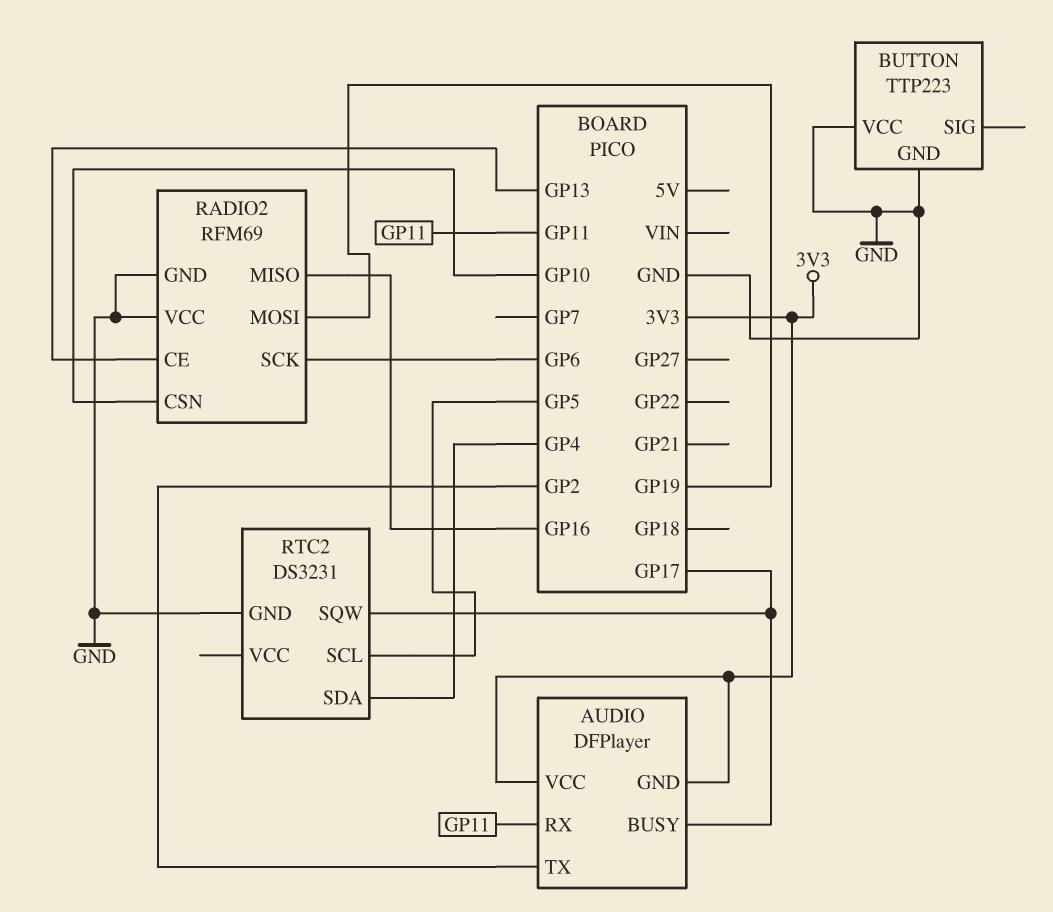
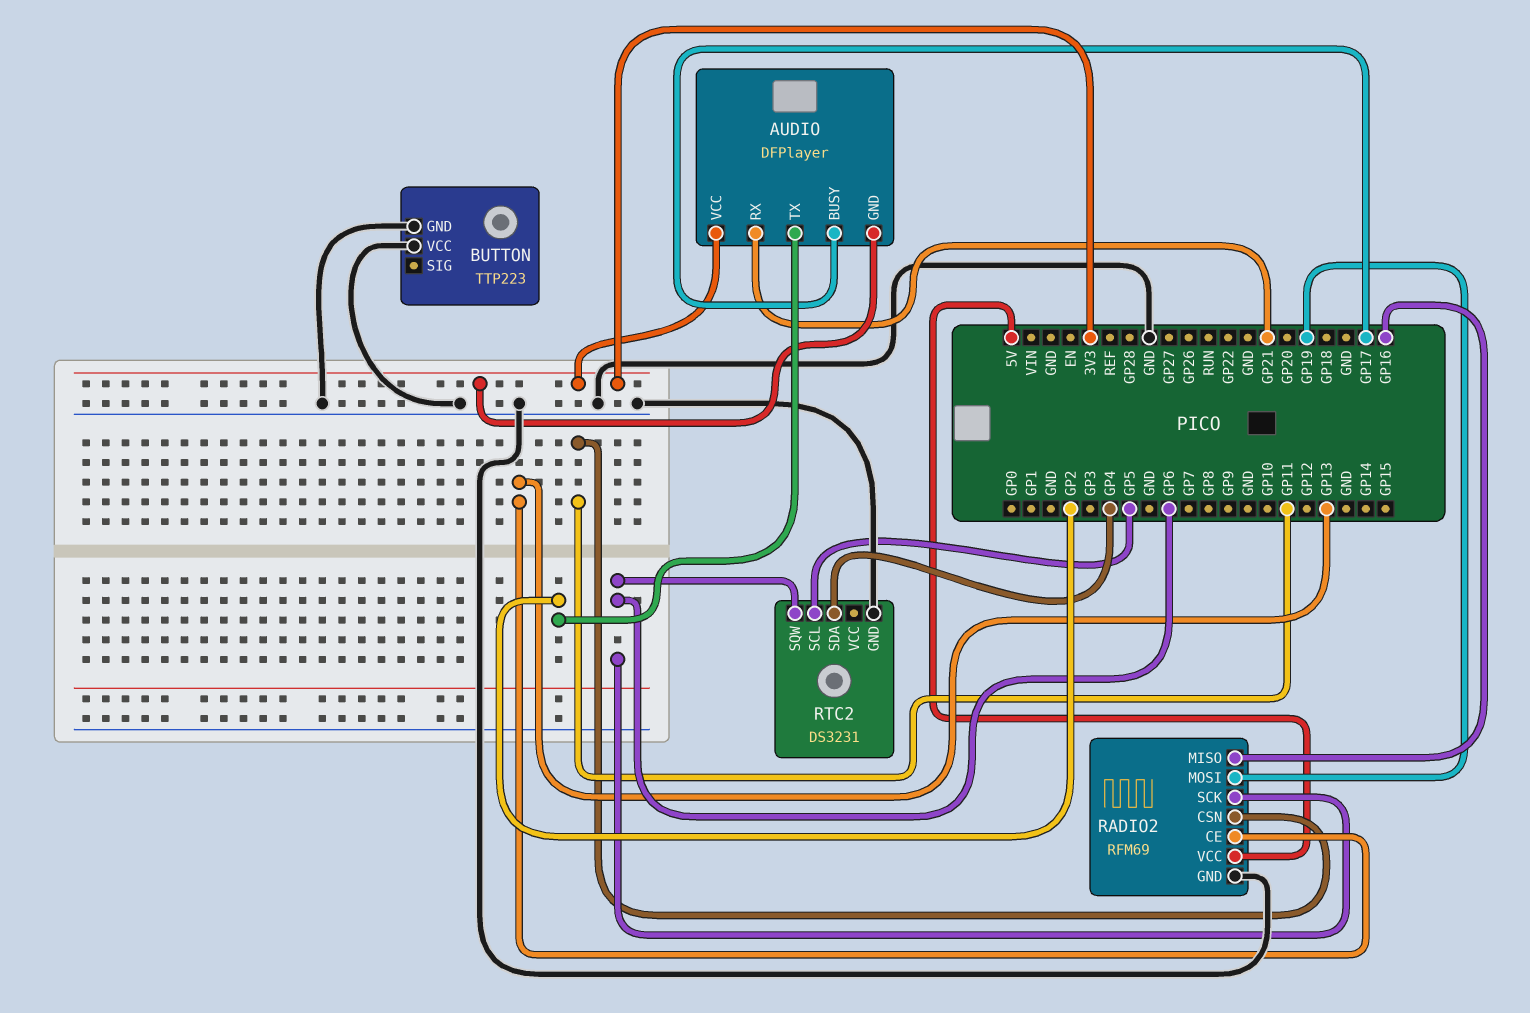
AUDIO pin RX: GP11 -> GP21
RADIO2 pin CSN: GP10 -> GP11
RADIO2 pin VCC: GND -> 5V
RTC2 pin SQW: GP17 -> GP6

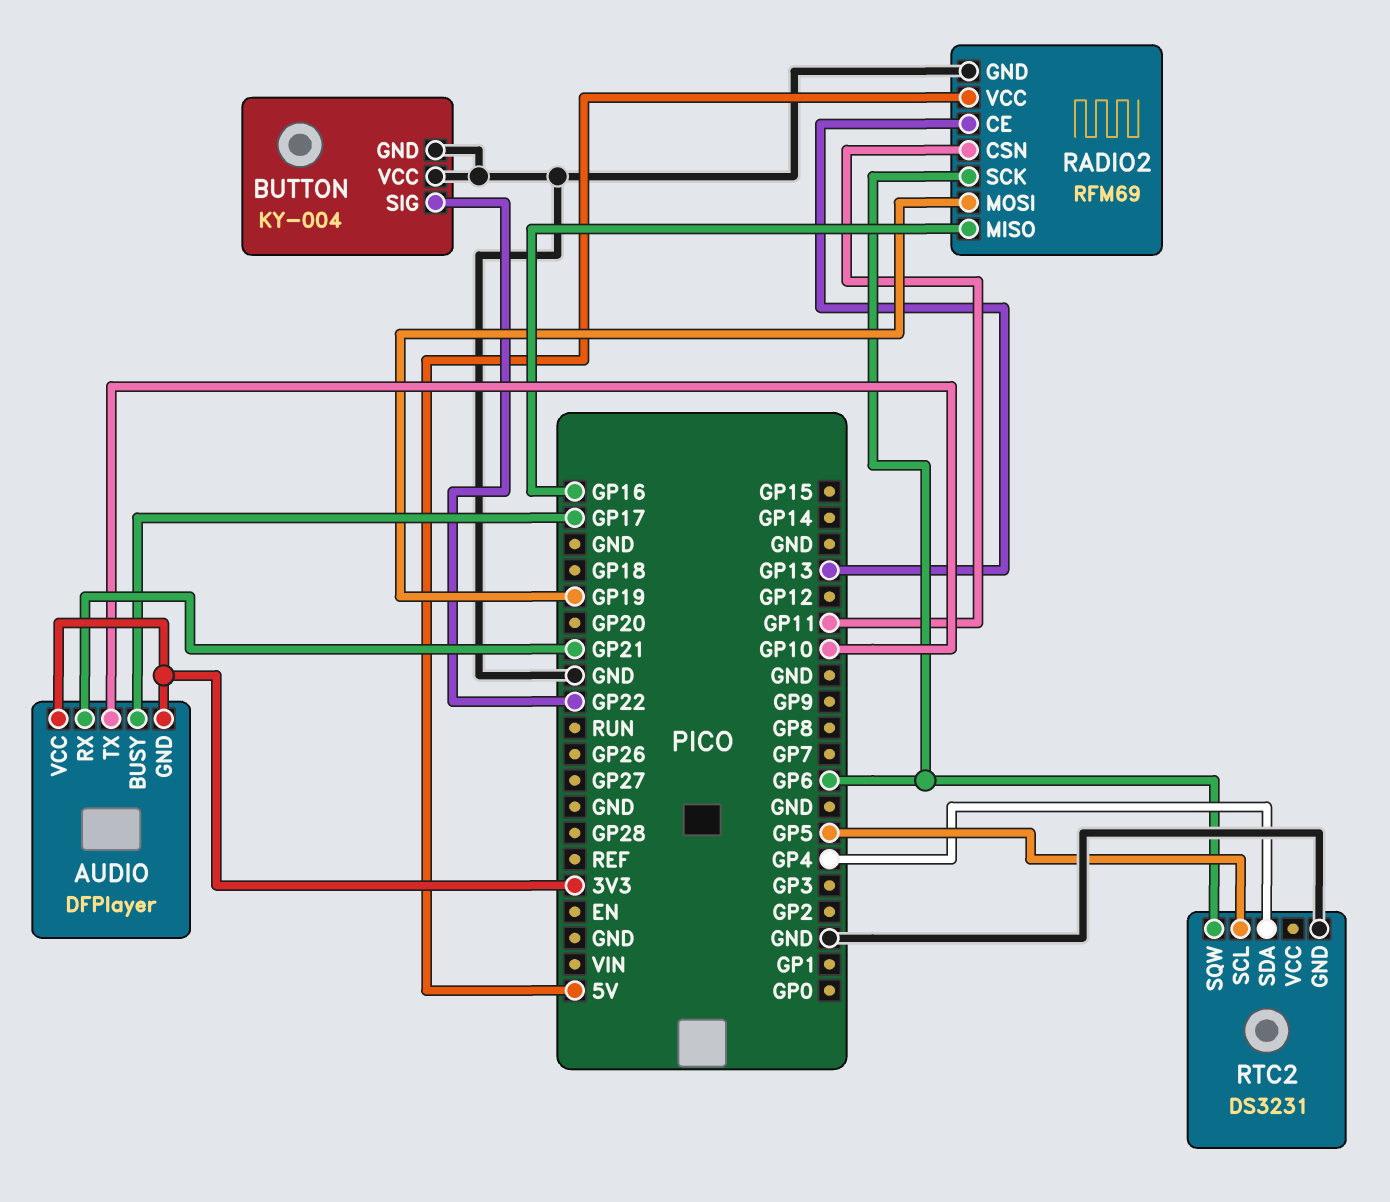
AUDIO pin TX: GP2 -> GP10
BUTTON: TTP223 -> KY-004
BUTTON pin SIG: none -> GP22

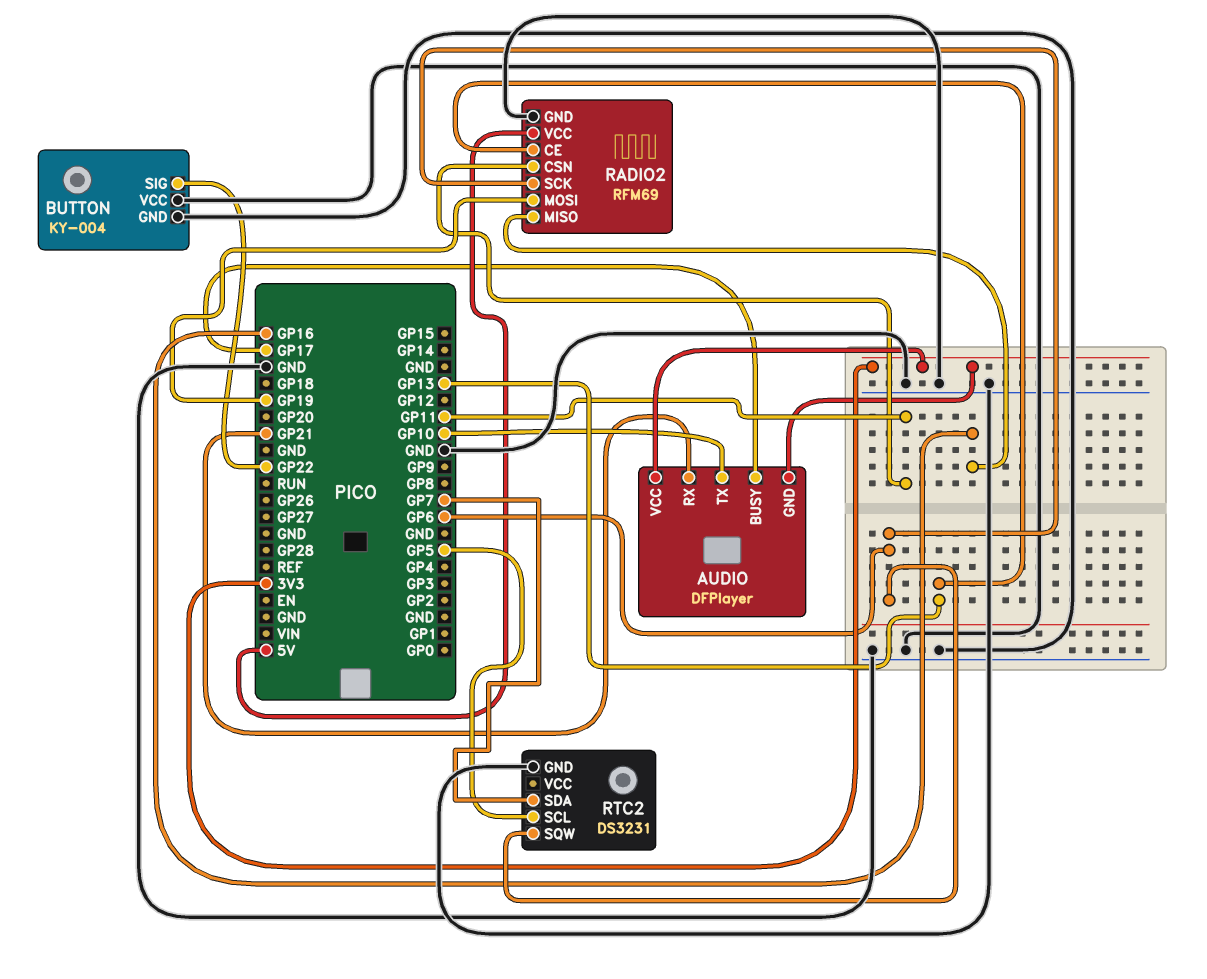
RTC2 pin SDA: GP4 -> GP7

